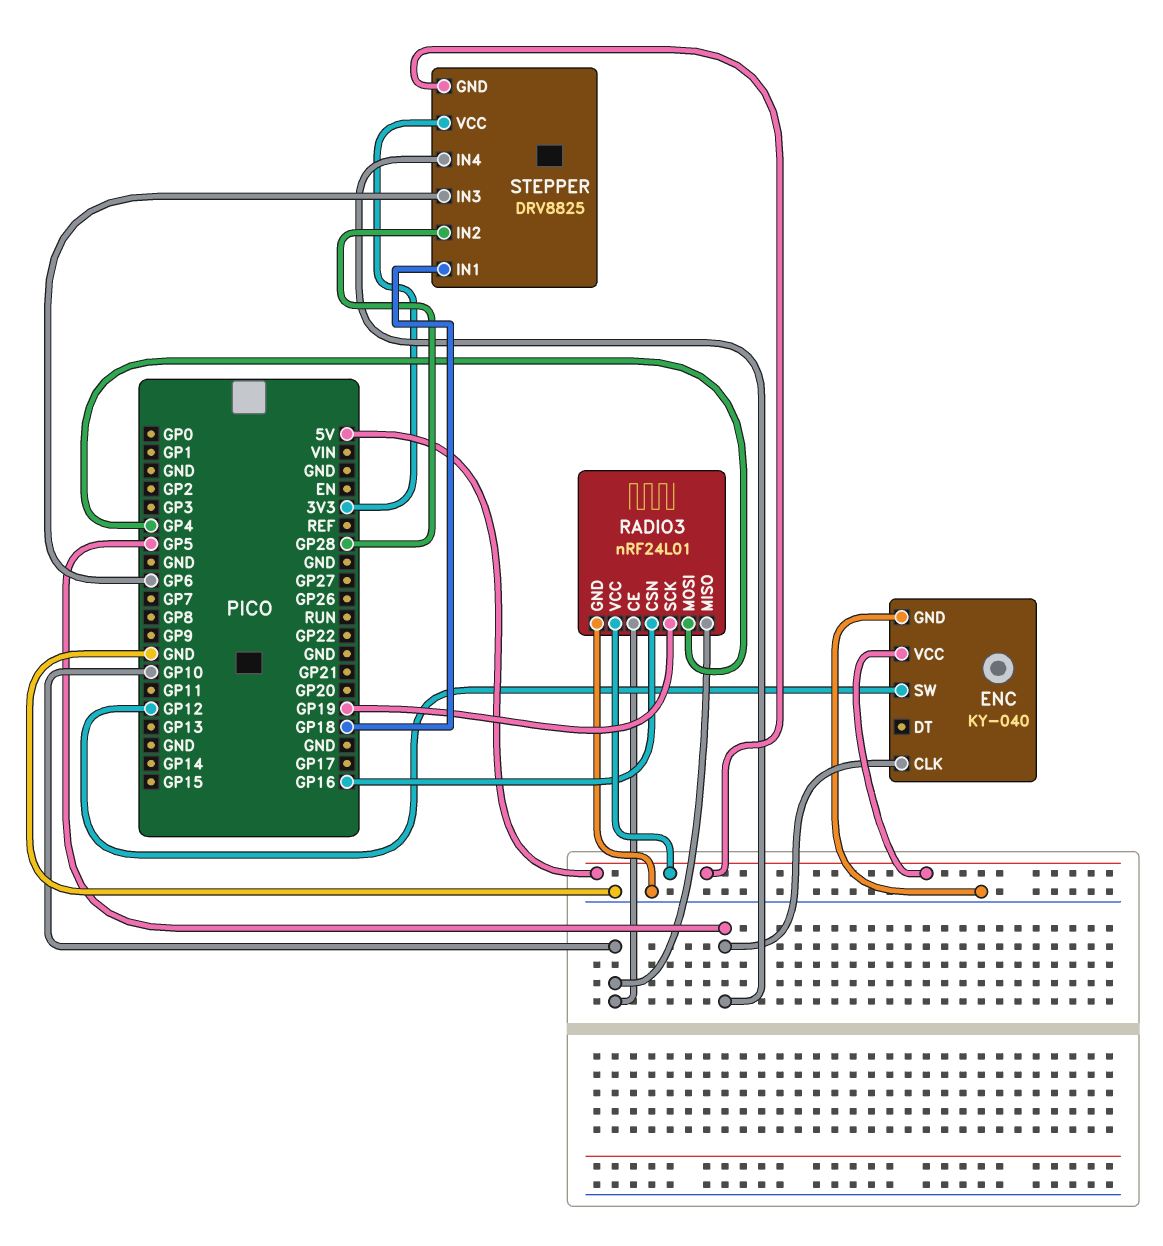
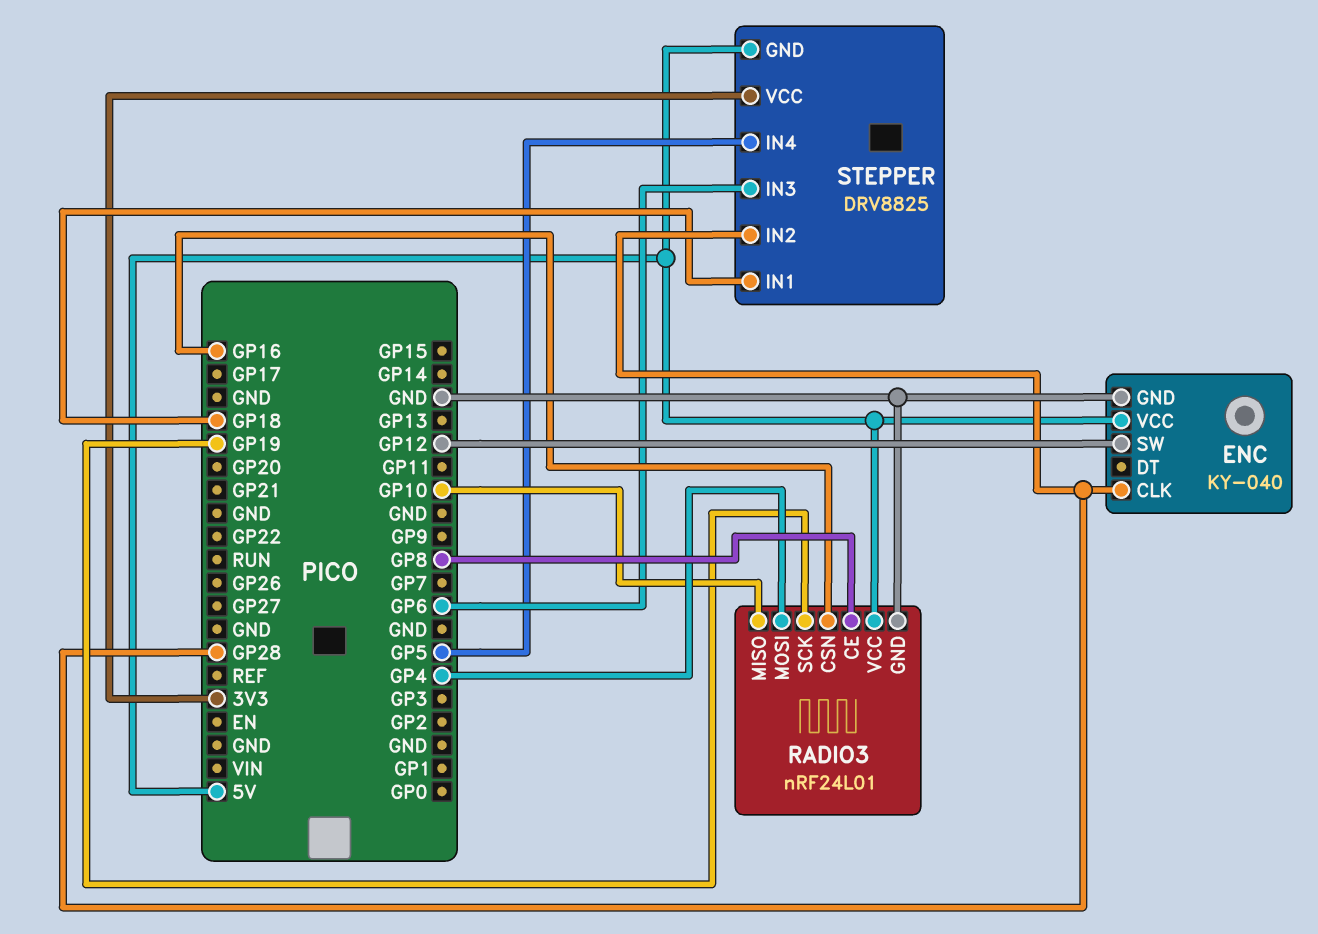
ENC pin CLK: GP5 -> GP28
RADIO3 pin CE: GP10 -> GP8

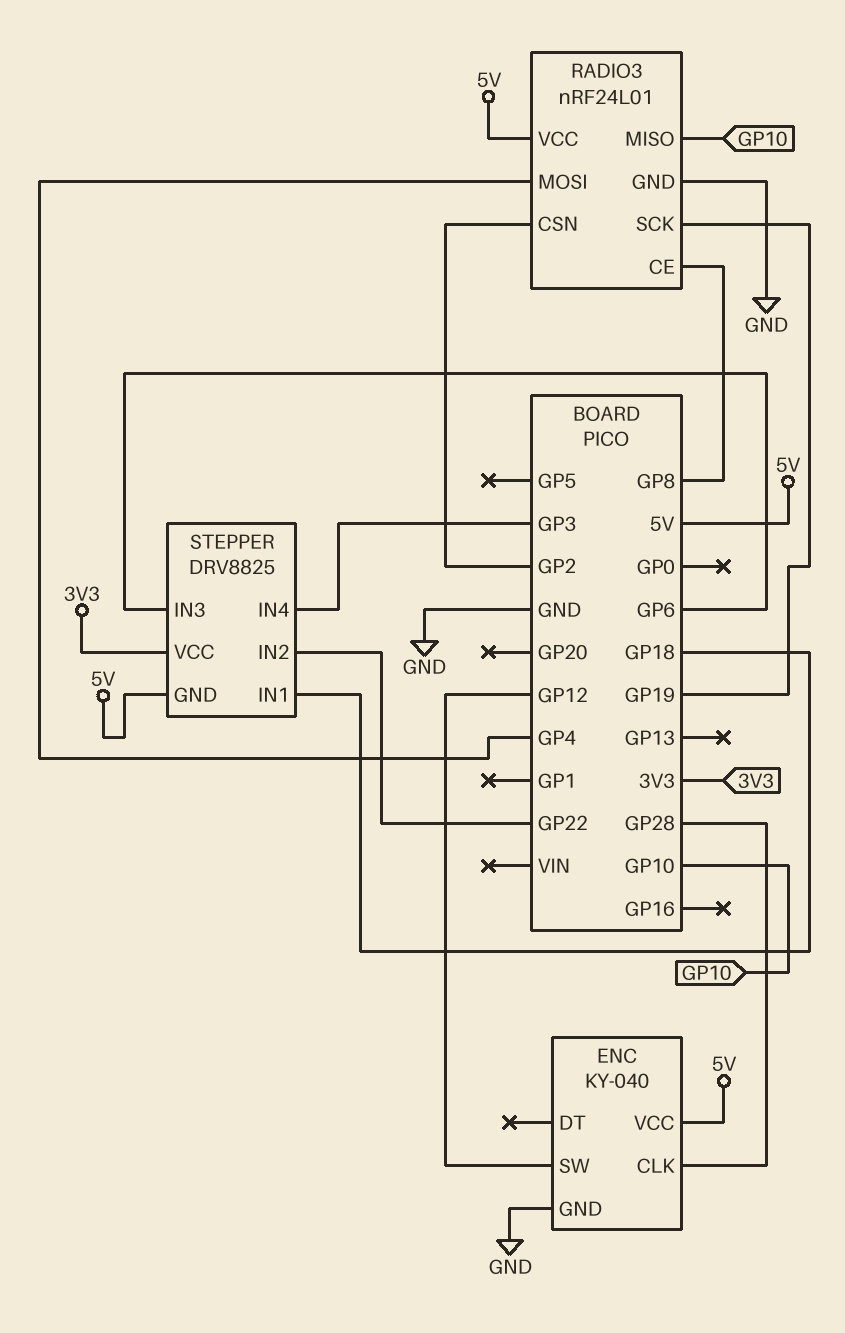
RADIO3 pin CSN: GP16 -> GP2
STEPPER pin IN2: GP28 -> GP22
STEPPER pin IN4: GP5 -> GP3

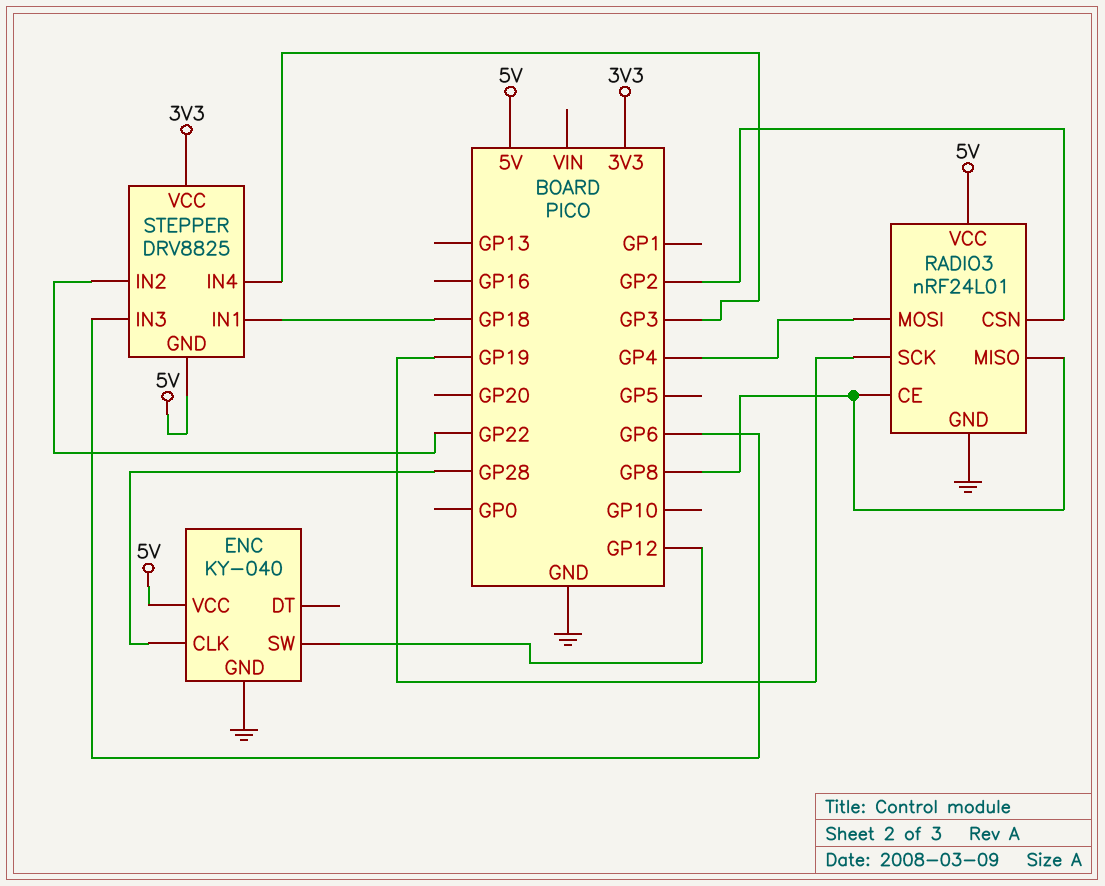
RADIO3 pin MISO: GP10 -> GP8

